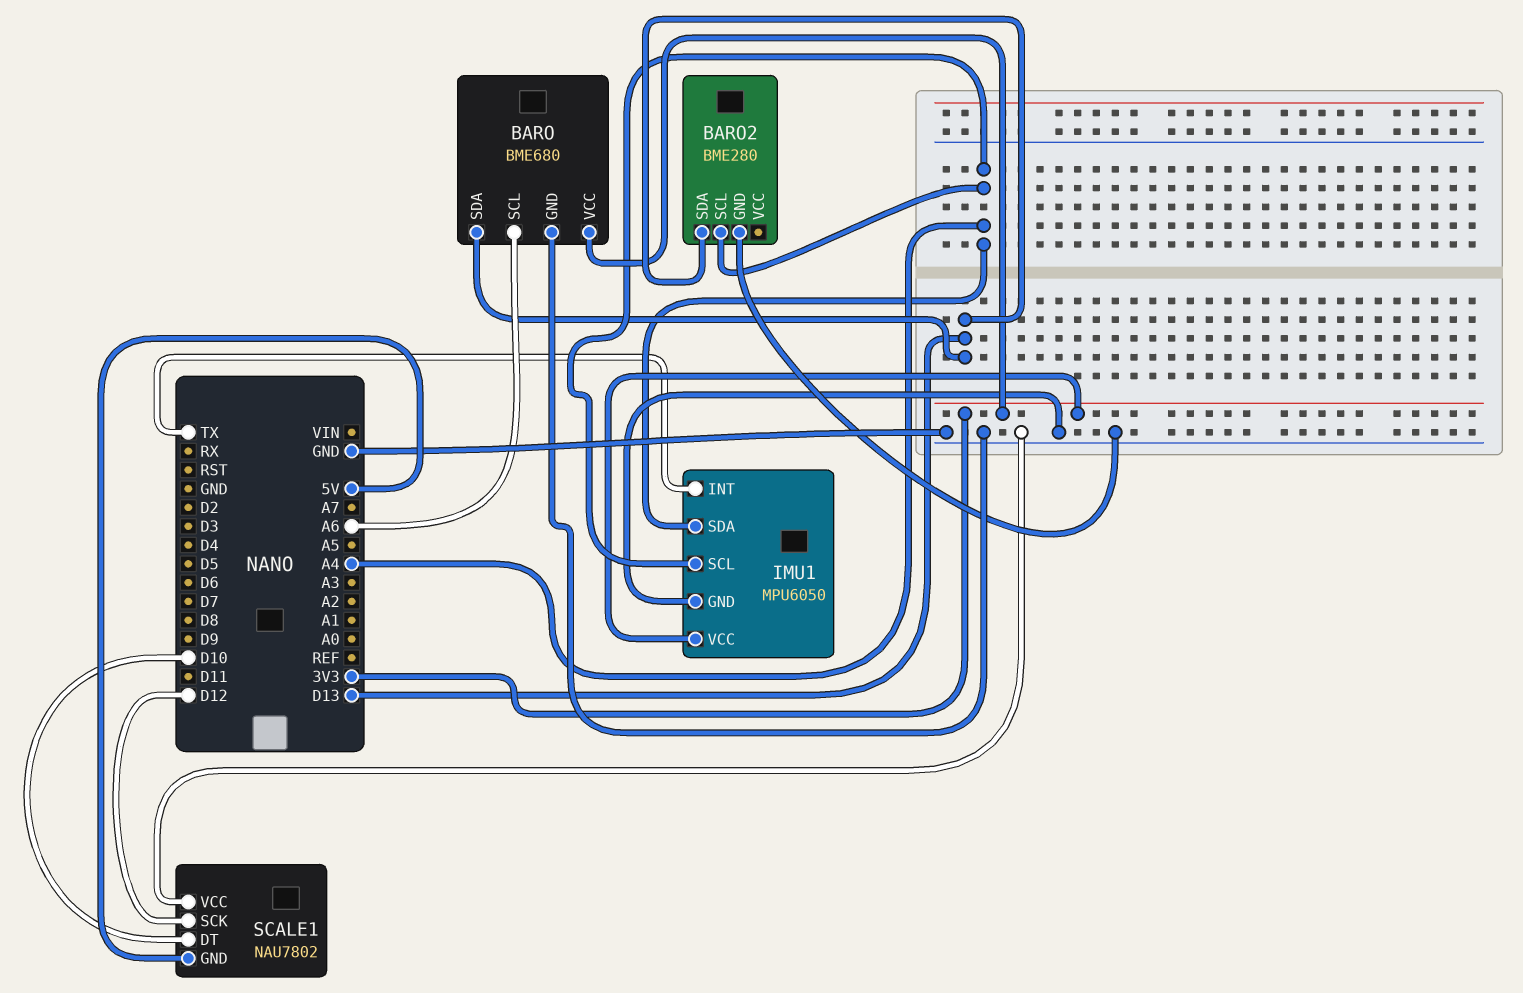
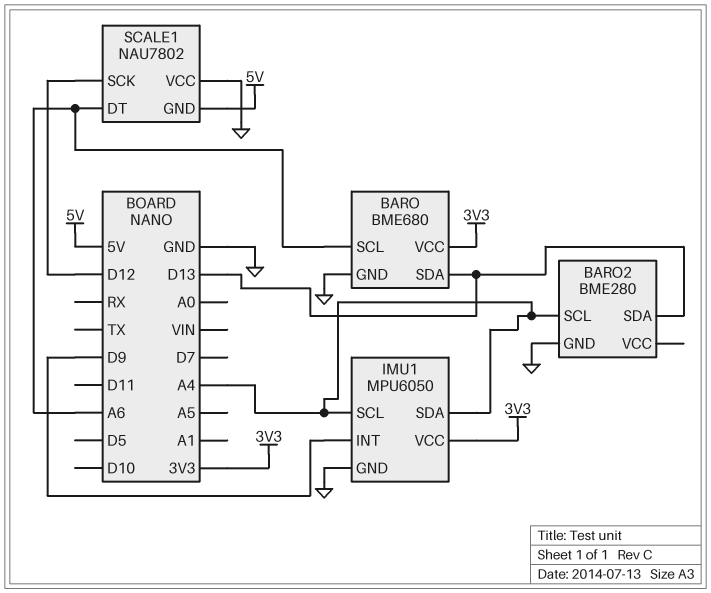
IMU1 pin INT: TX -> D9
SCALE1 pin DT: D10 -> A6

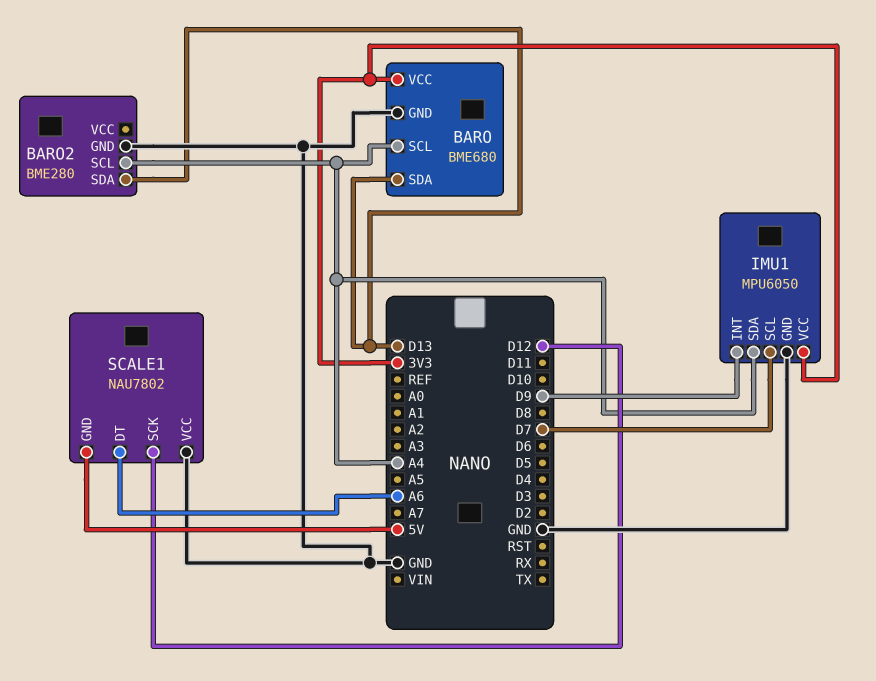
BARO pin SCL: A6 -> A4
IMU1 pin SCL: A4 -> D7

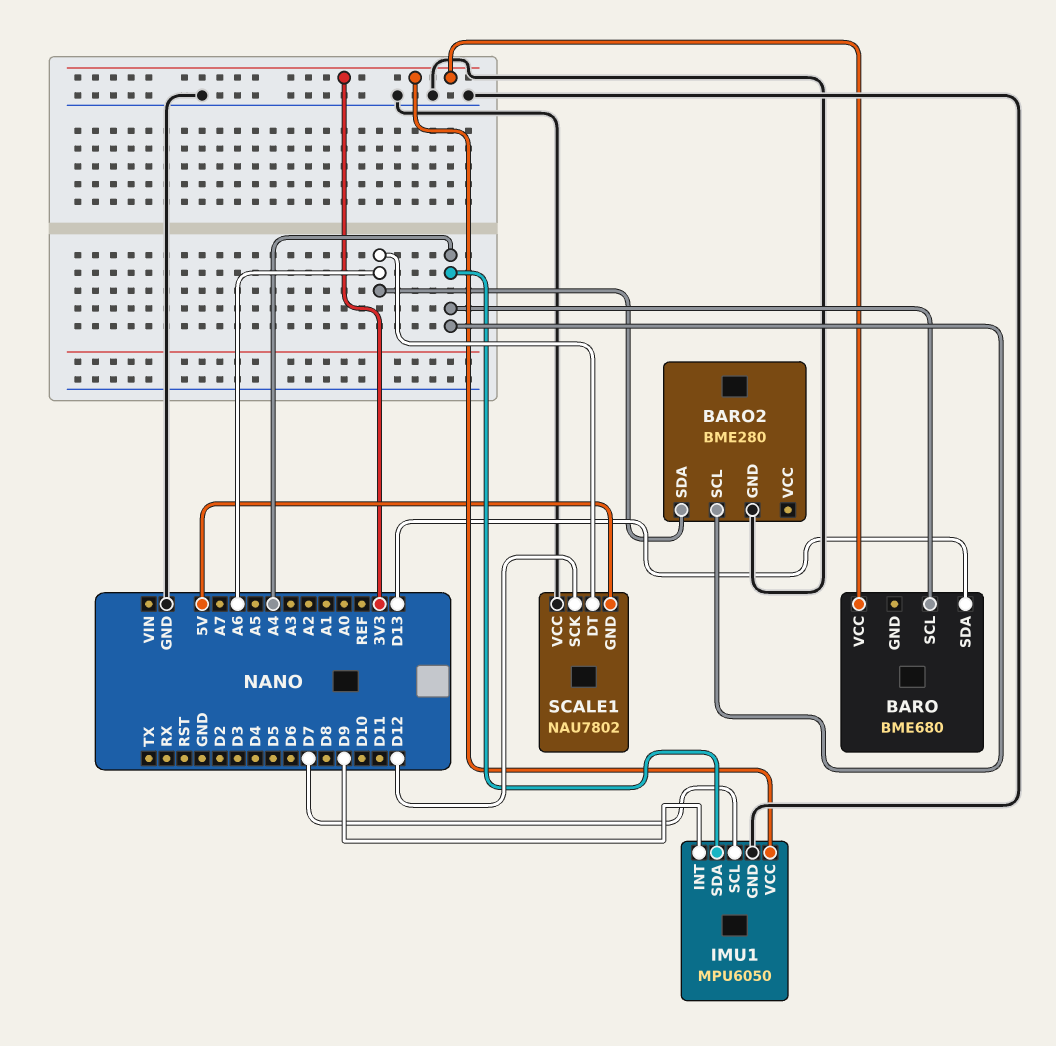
BARO pin GND: GND -> none
BARO2 pin SDA: D13 -> A6

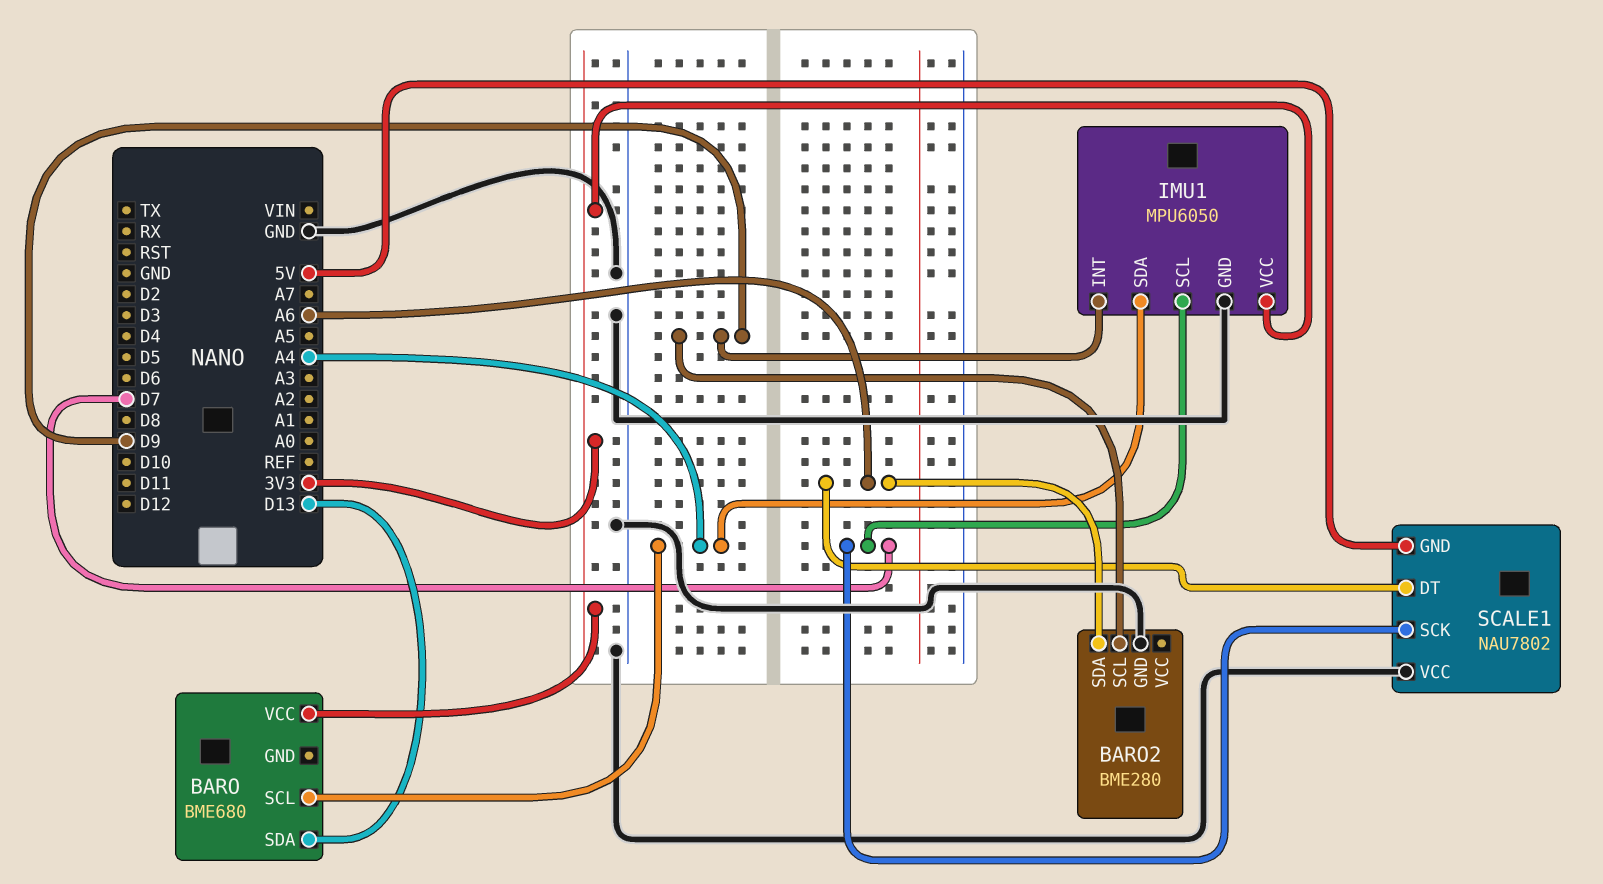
BARO2 pin SCL: A4 -> D9
SCALE1 pin SCK: D12 -> D7

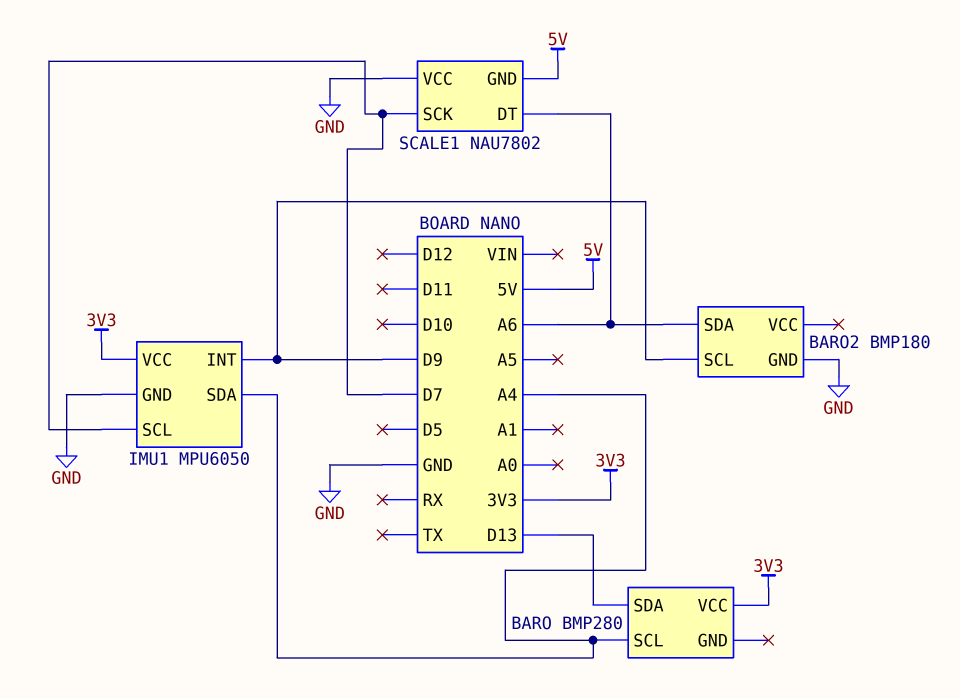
BARO: BME680 -> BMP280
BARO2: BME280 -> BMP180

